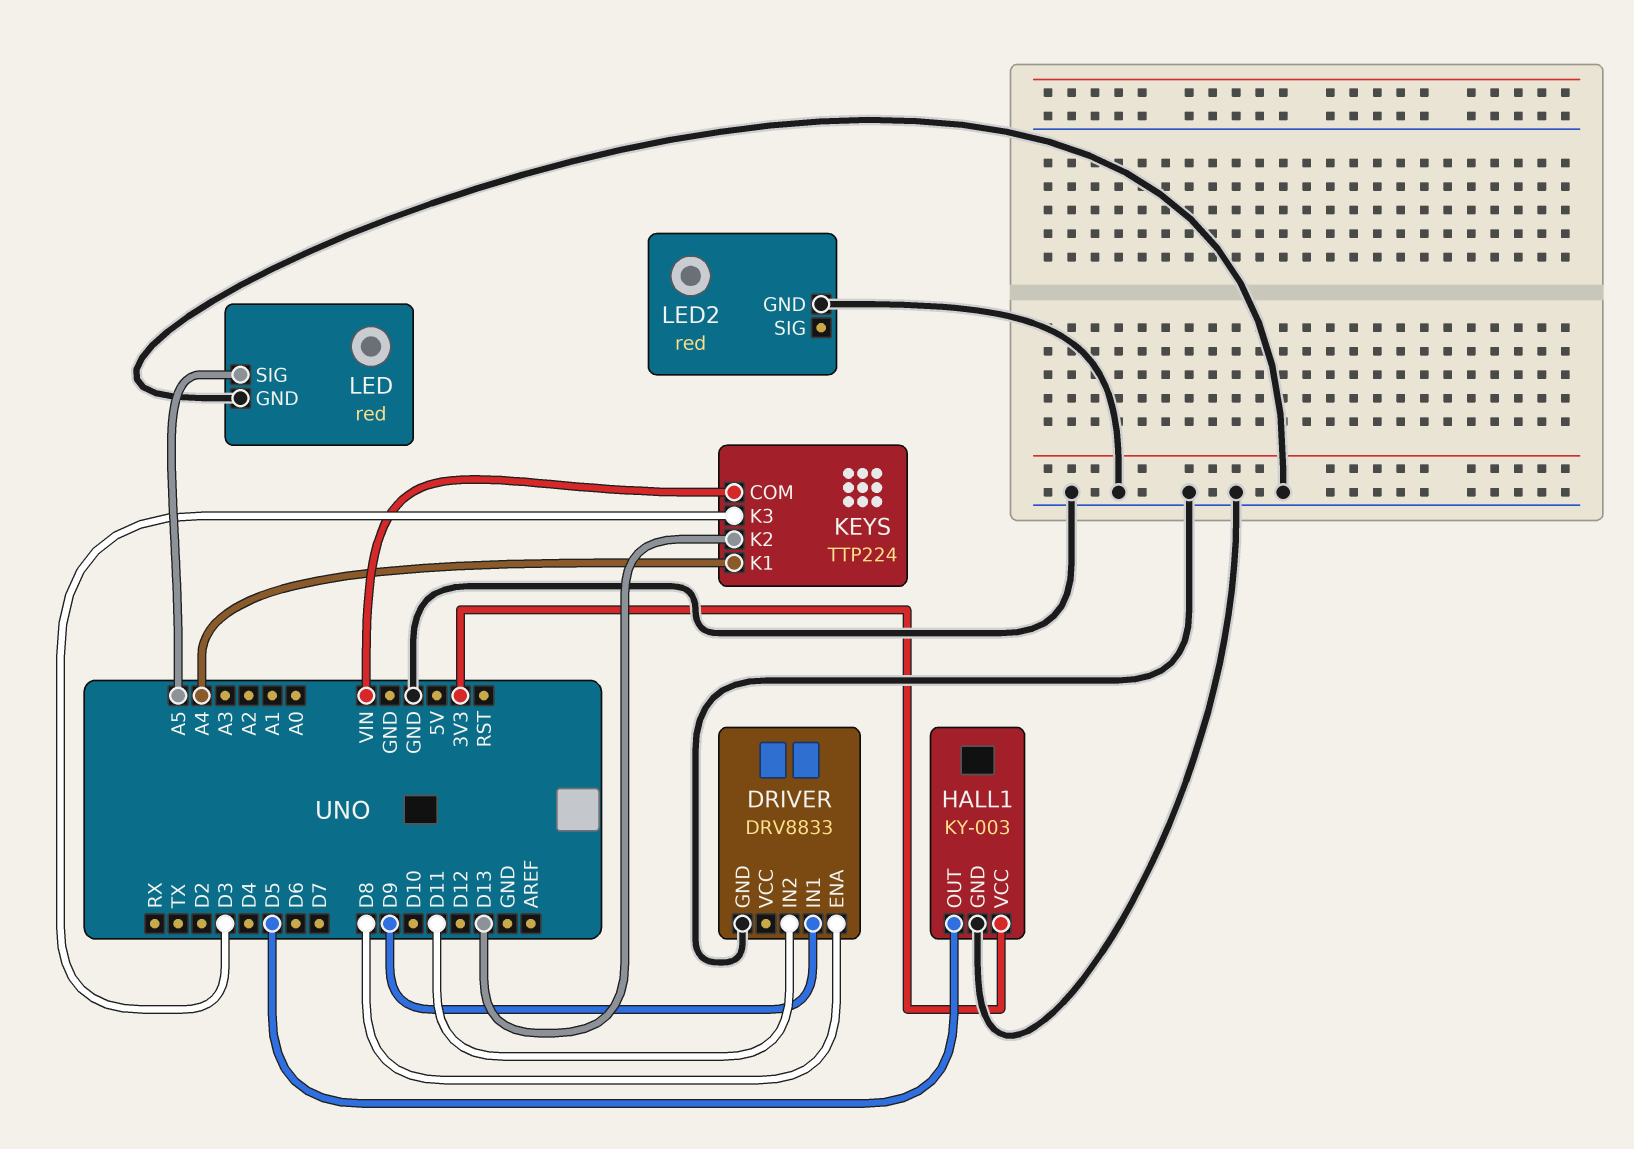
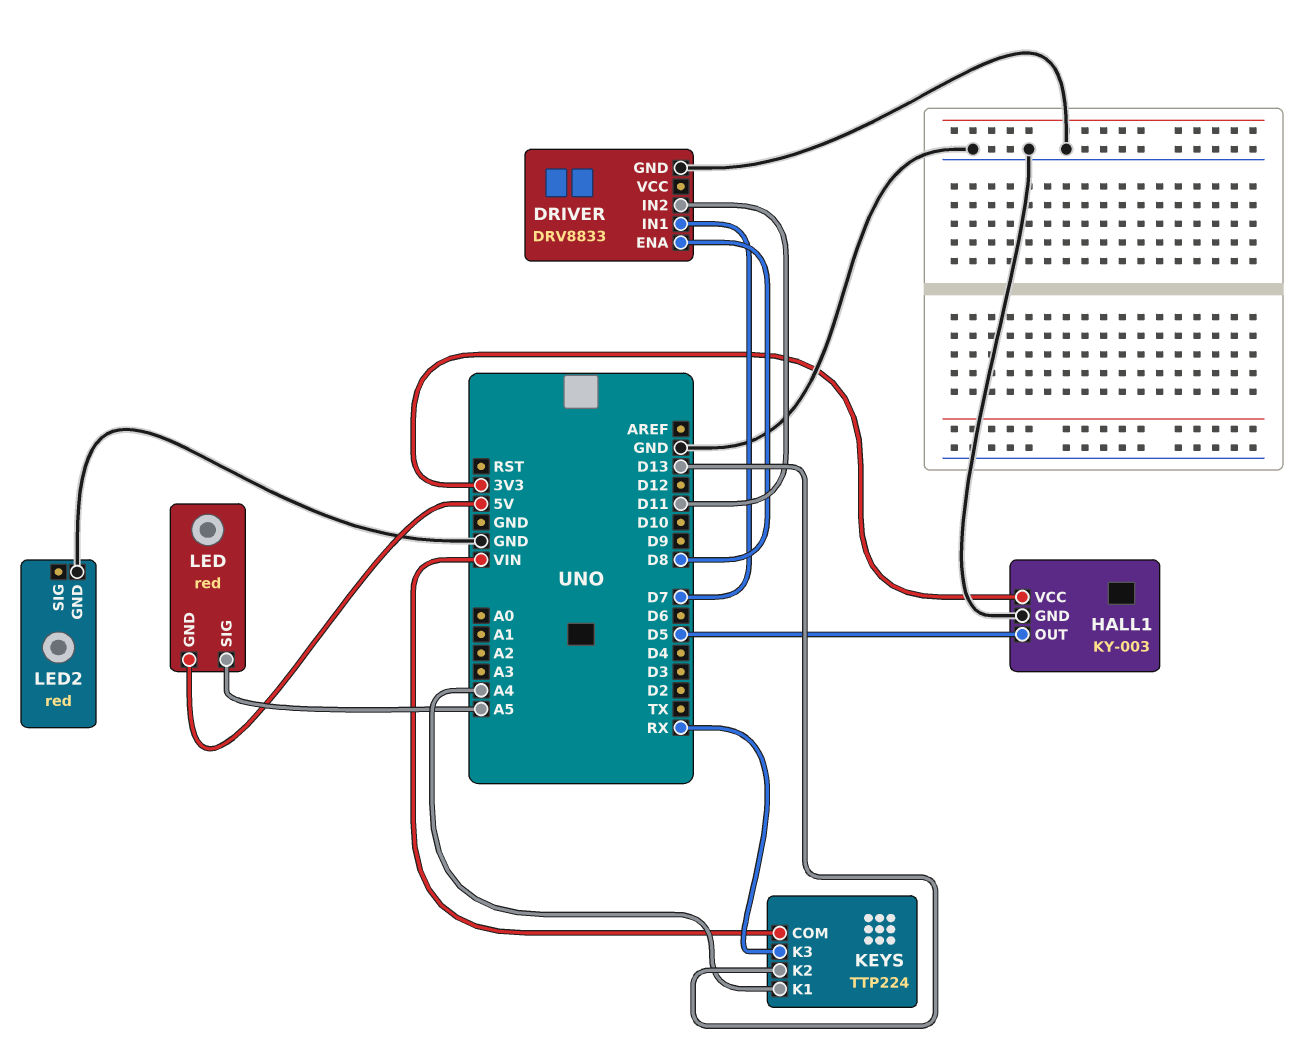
DRIVER pin IN1: D9 -> D7
KEYS pin K3: D3 -> RX
LED pin GND: GND -> 5V

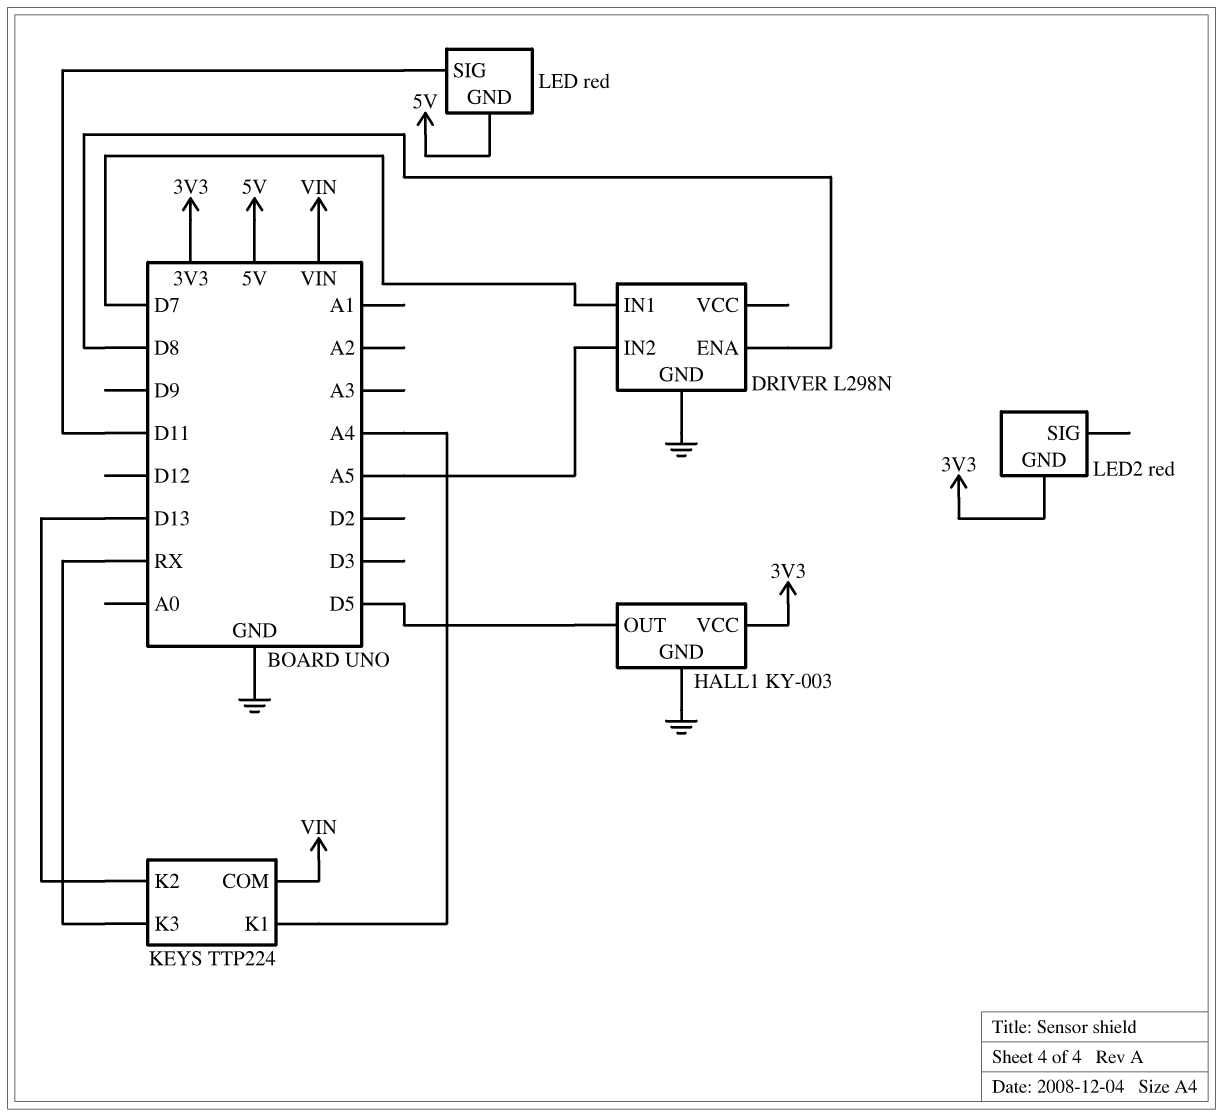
DRIVER: DRV8833 -> L298N
DRIVER pin IN2: D11 -> A5
LED pin SIG: A5 -> D11
LED2 pin GND: GND -> 3V3

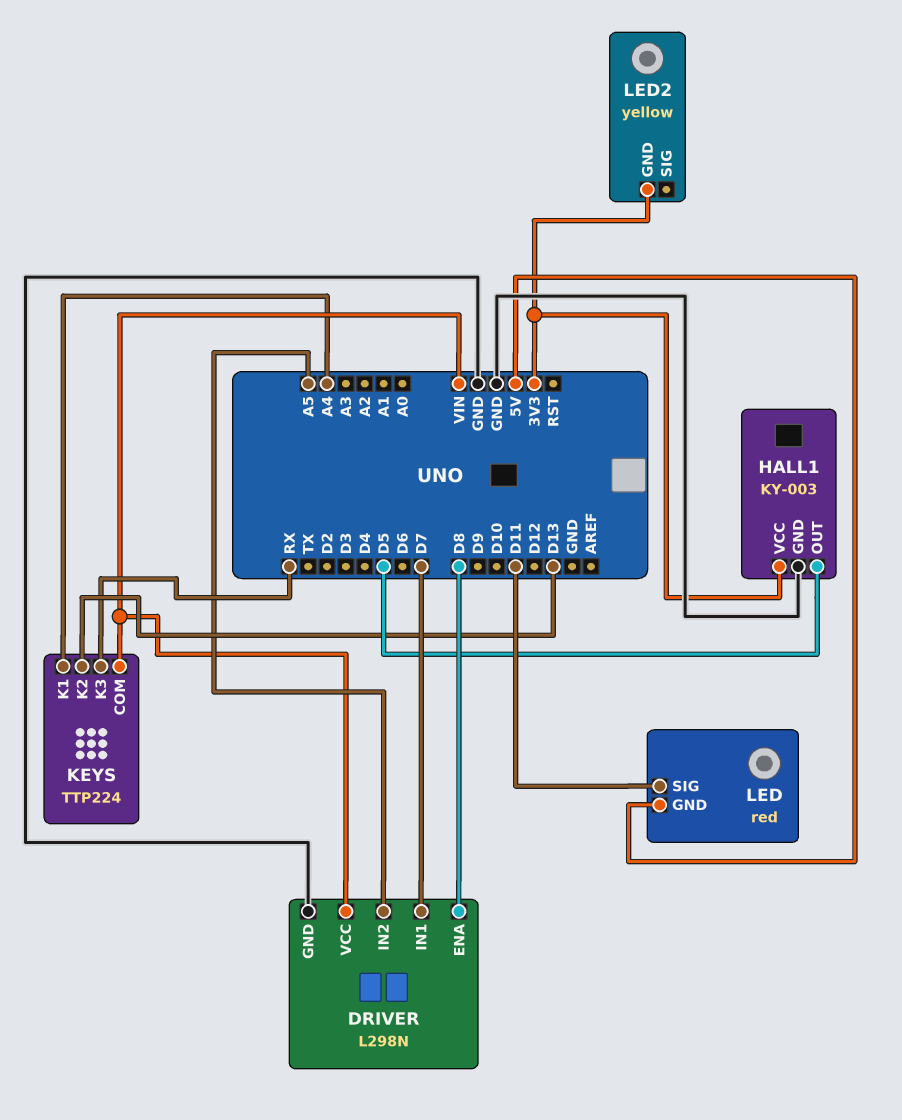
DRIVER pin VCC: none -> VIN
LED2: red -> yellow

